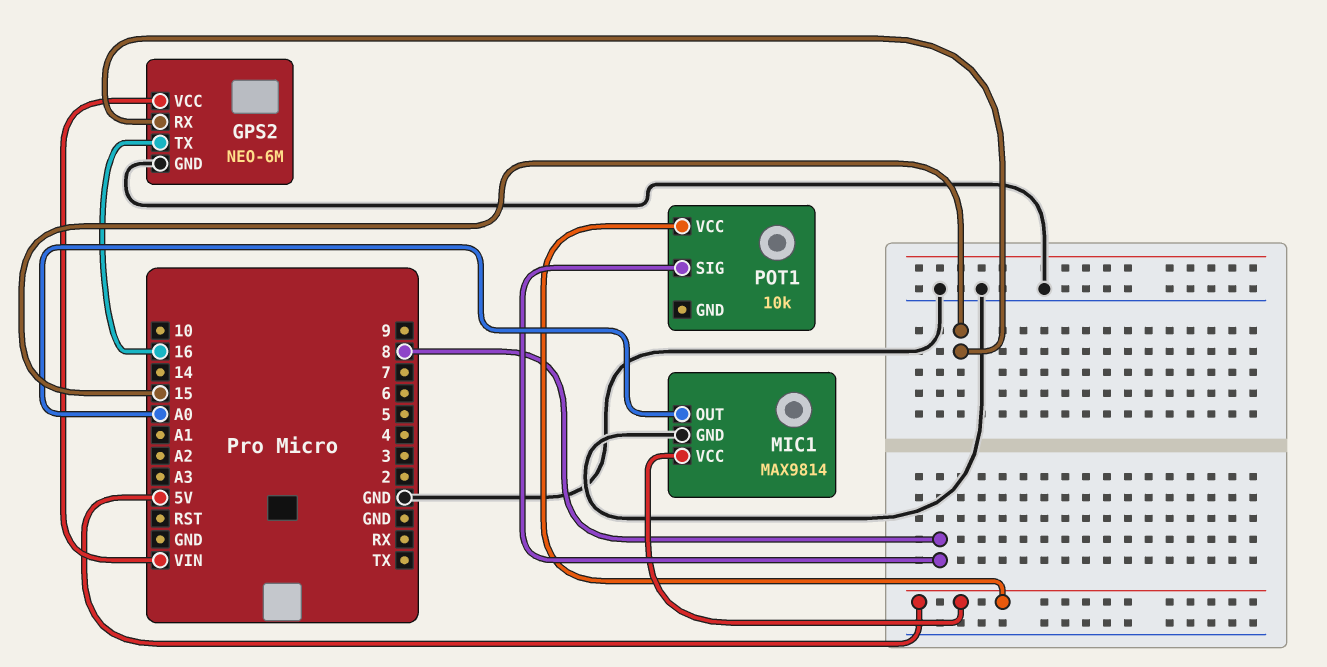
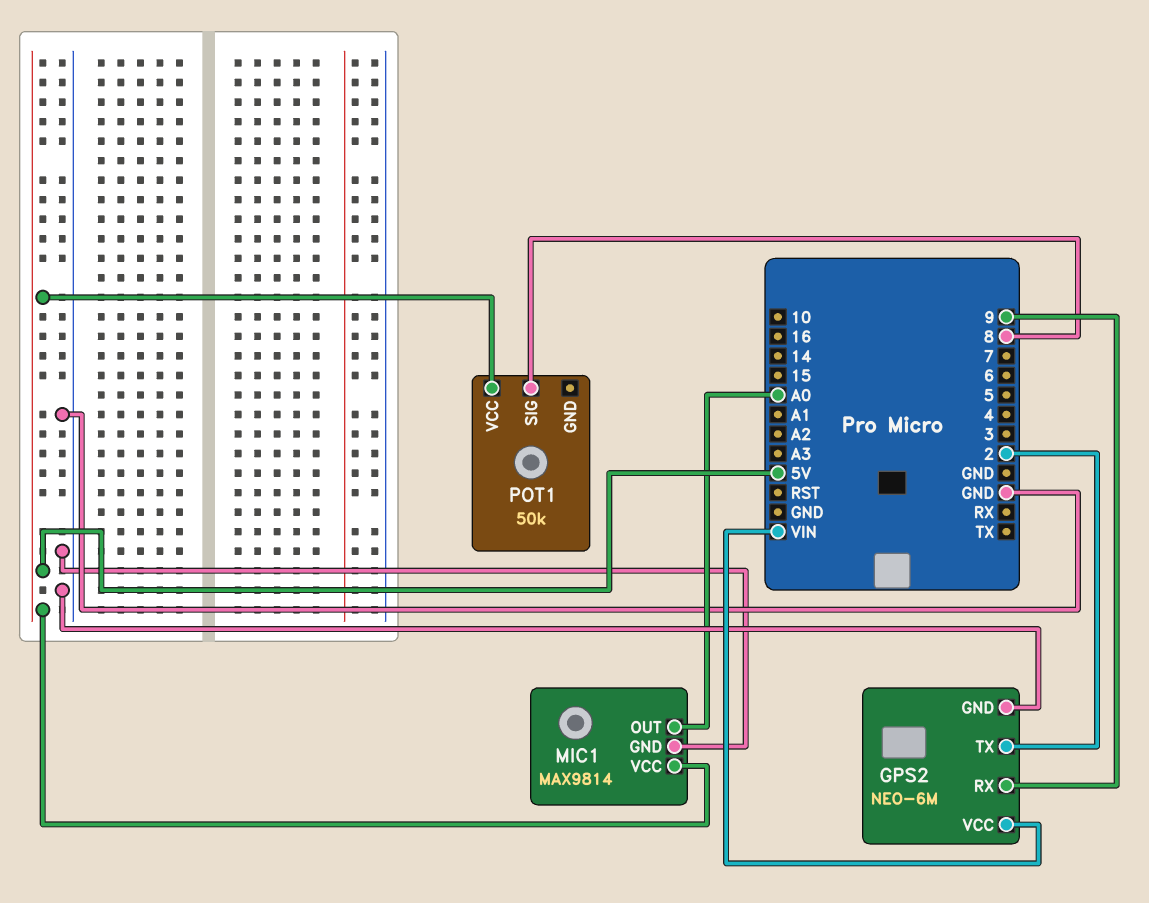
GPS2 pin RX: 15 -> 9
GPS2 pin TX: 16 -> 2
POT1: 10k -> 50k

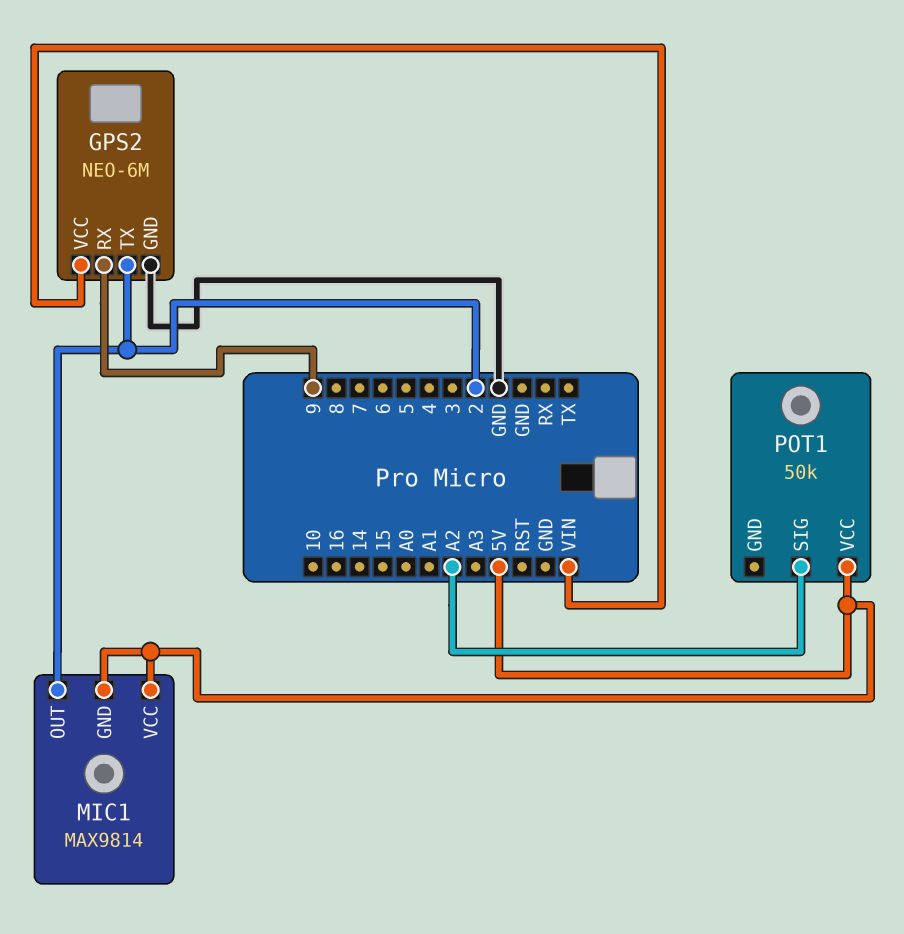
MIC1 pin GND: GND -> 5V
MIC1 pin OUT: A0 -> 2
POT1 pin SIG: 8 -> A2

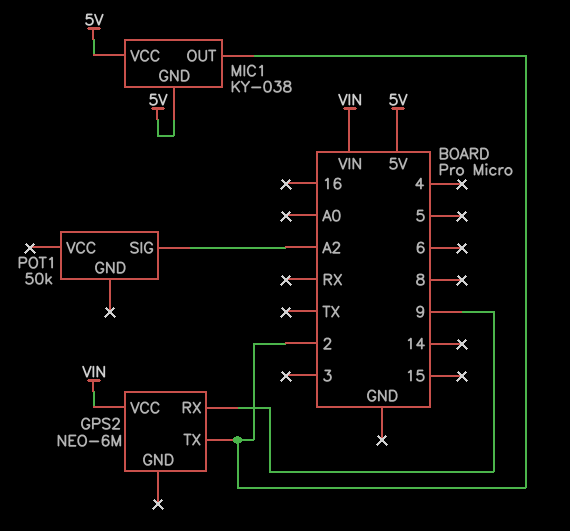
GPS2 pin GND: GND -> none
MIC1: MAX9814 -> KY-038
POT1 pin VCC: 5V -> none

